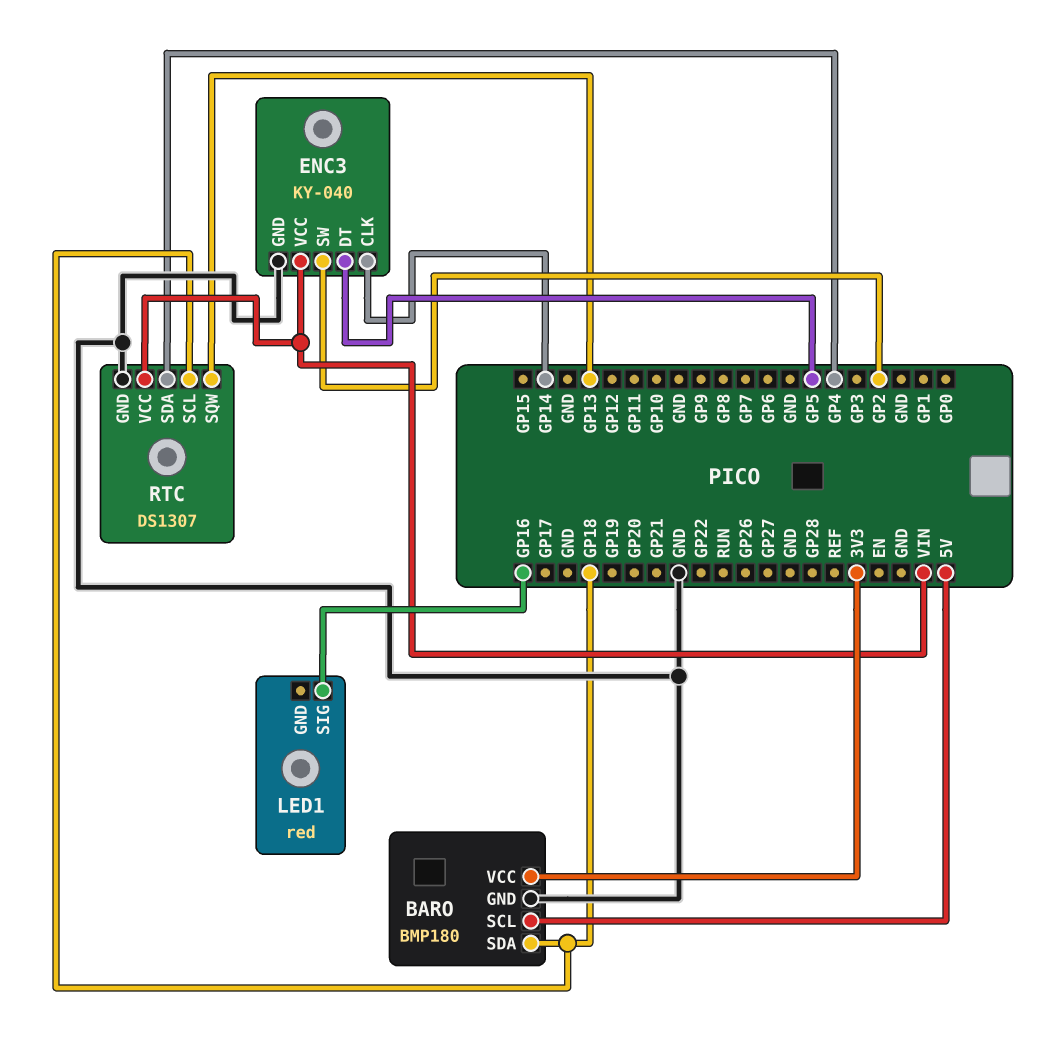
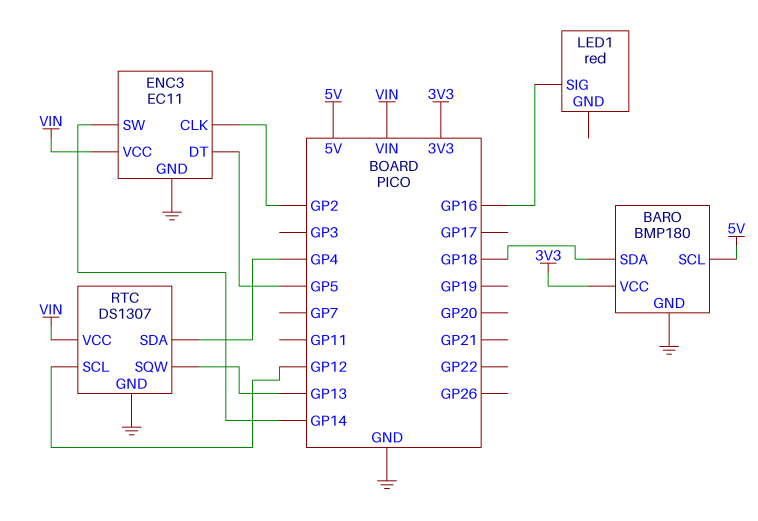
ENC3: KY-040 -> EC11
ENC3 pin CLK: GP14 -> GP2
ENC3 pin SW: GP2 -> GP14
RTC pin SCL: GP18 -> GP12

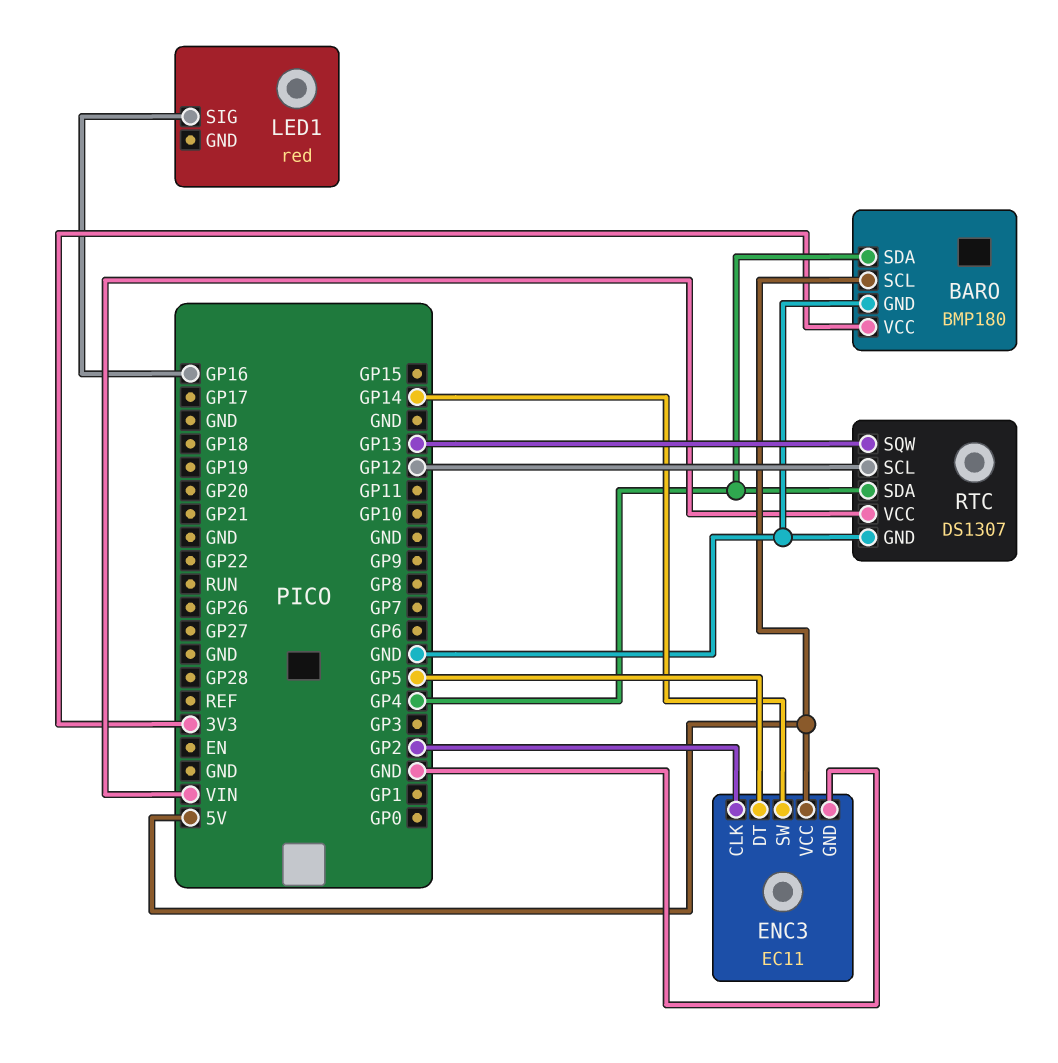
BARO pin SDA: GP18 -> GP4
ENC3 pin VCC: VIN -> 5V

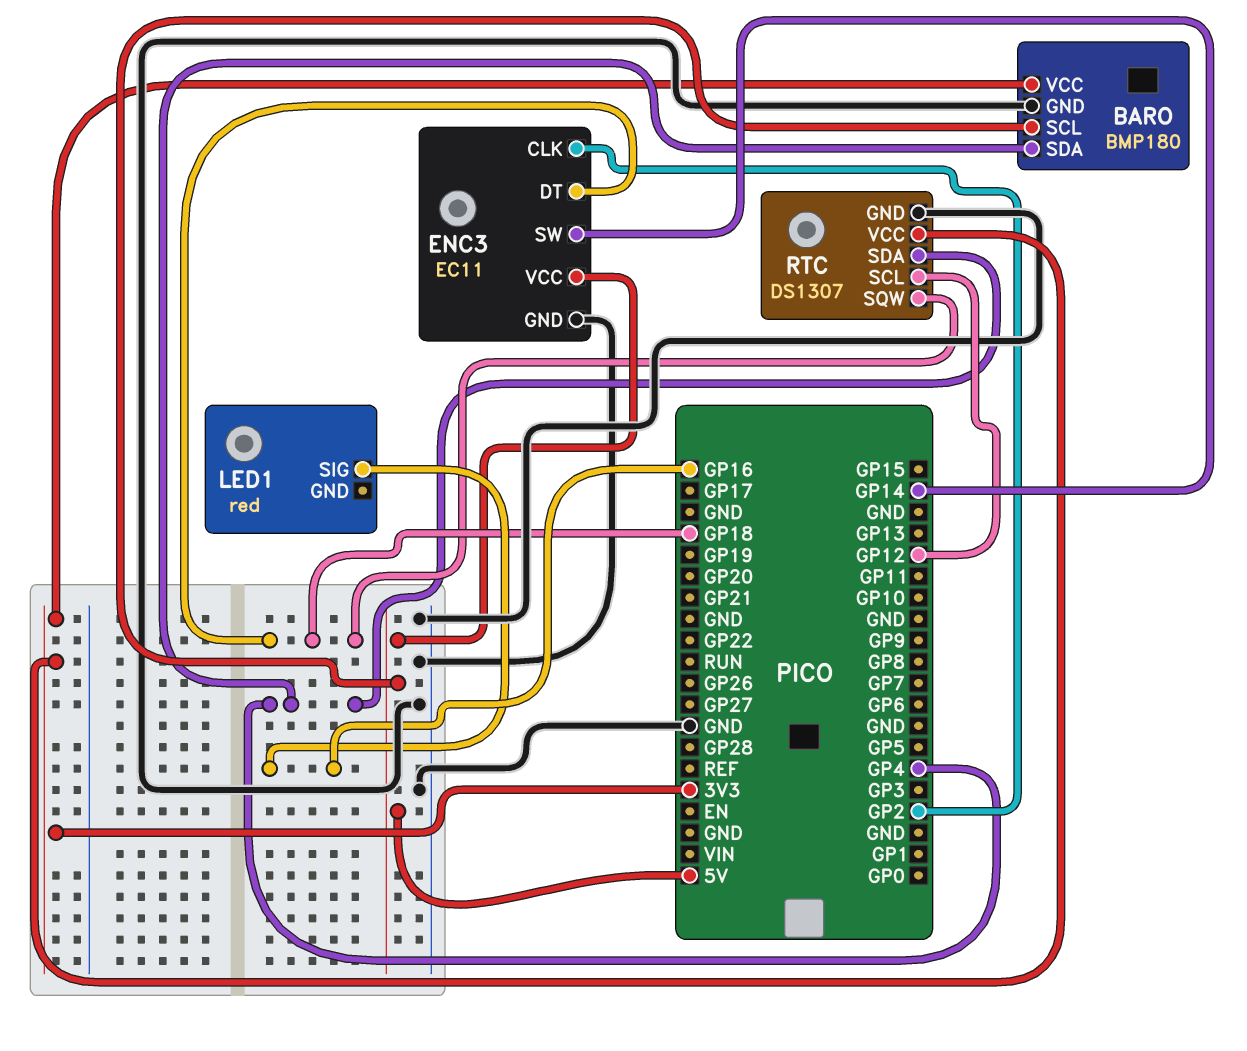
ENC3 pin DT: GP5 -> GP18
RTC pin SQW: GP13 -> GP18
RTC pin VCC: VIN -> 3V3

